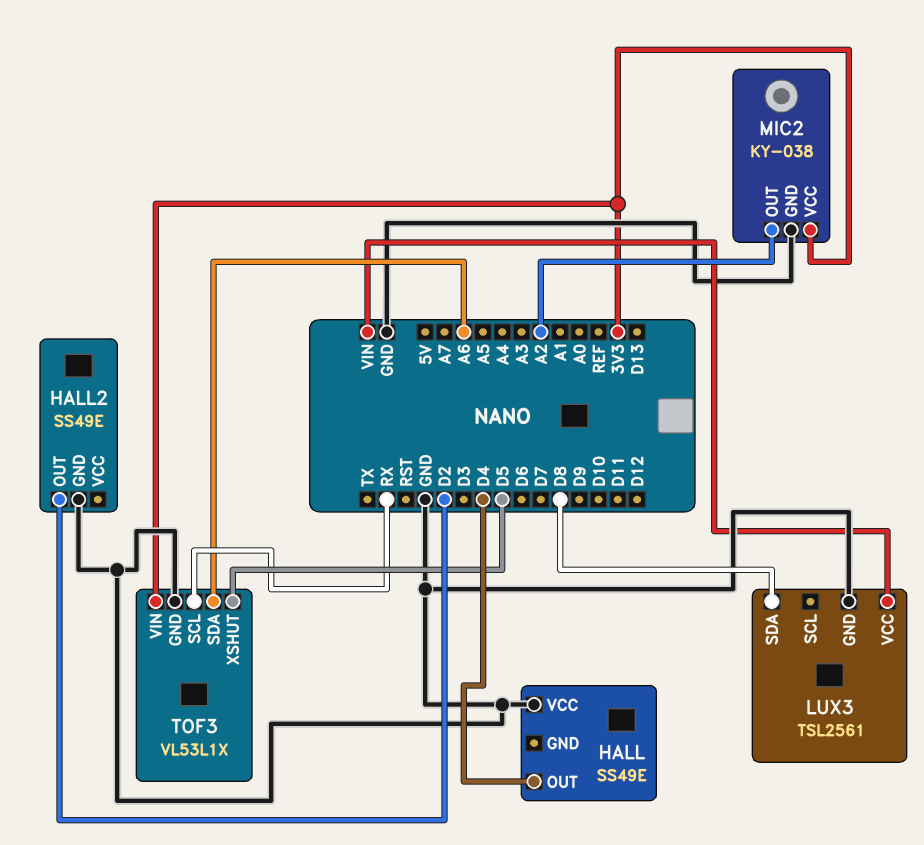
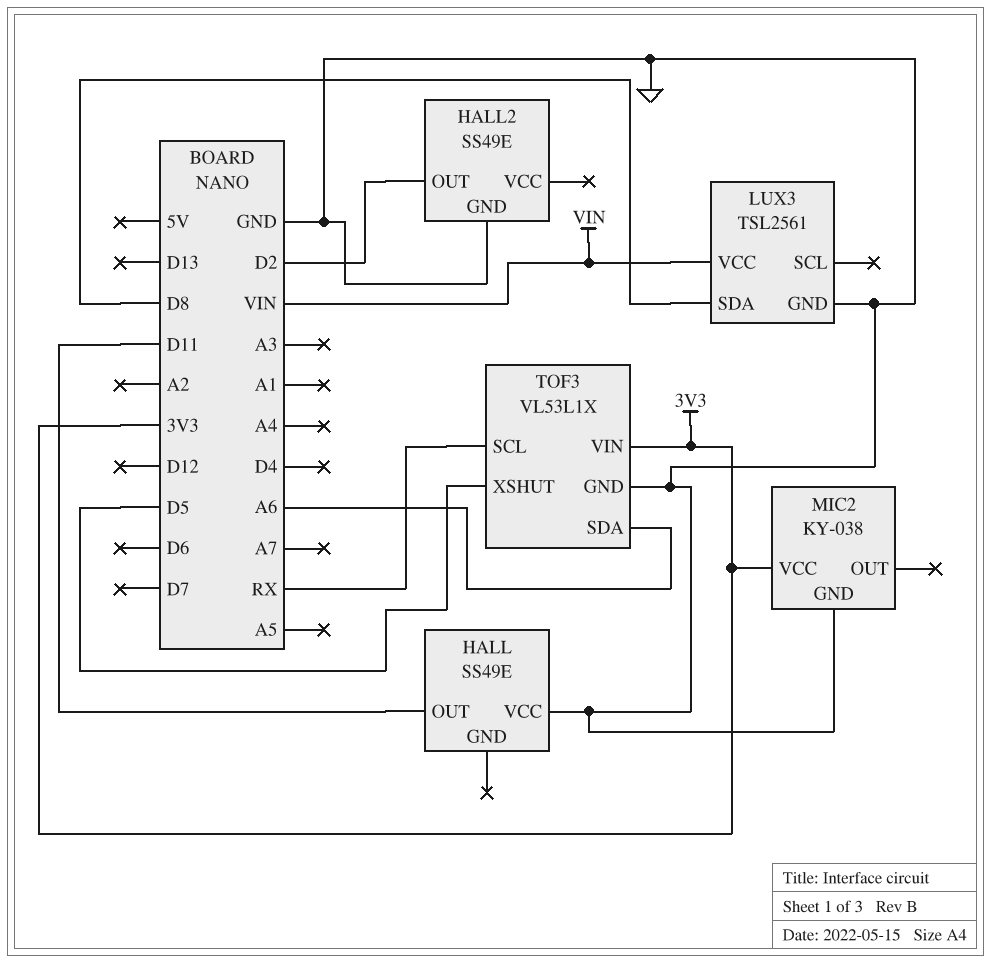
HALL pin OUT: D4 -> D11
MIC2 pin OUT: A2 -> none

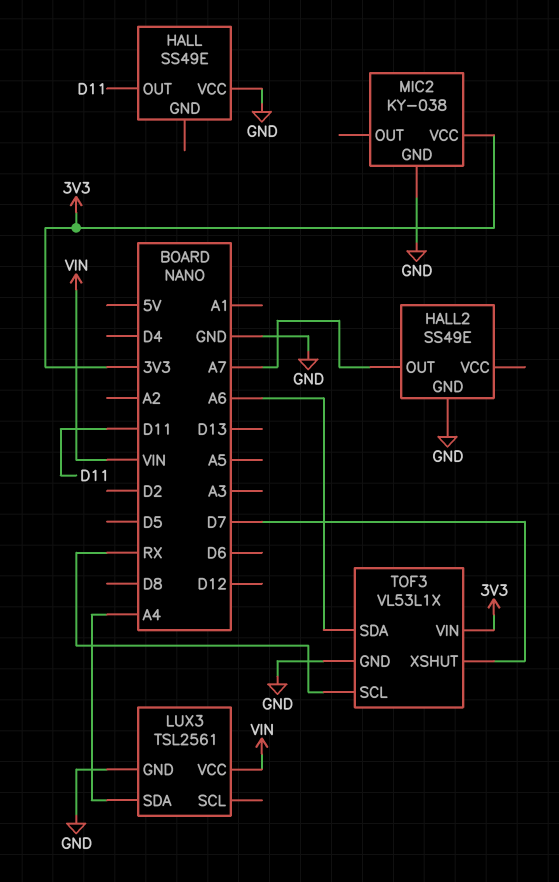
HALL2 pin OUT: D2 -> A7
LUX3 pin SDA: D8 -> A4
TOF3 pin XSHUT: D5 -> D7

